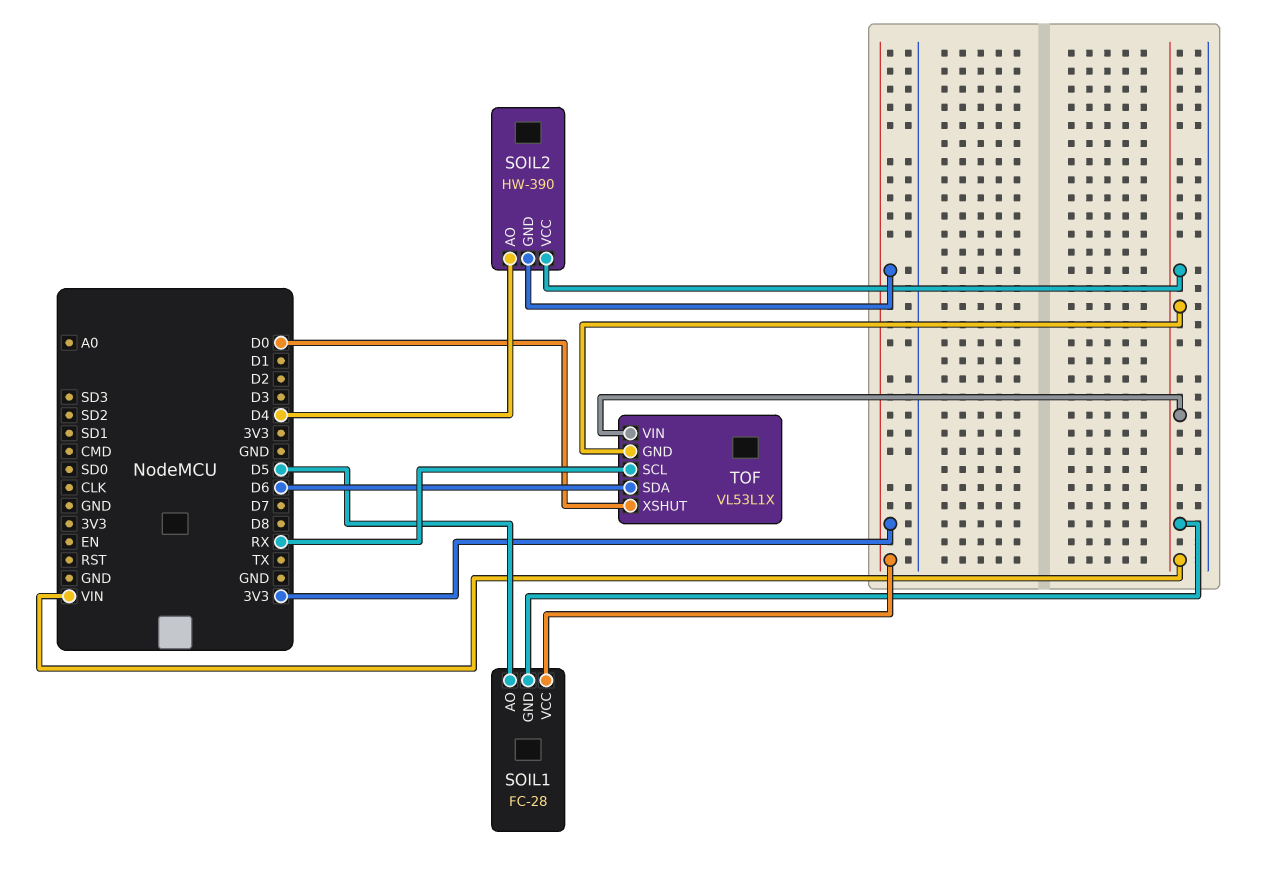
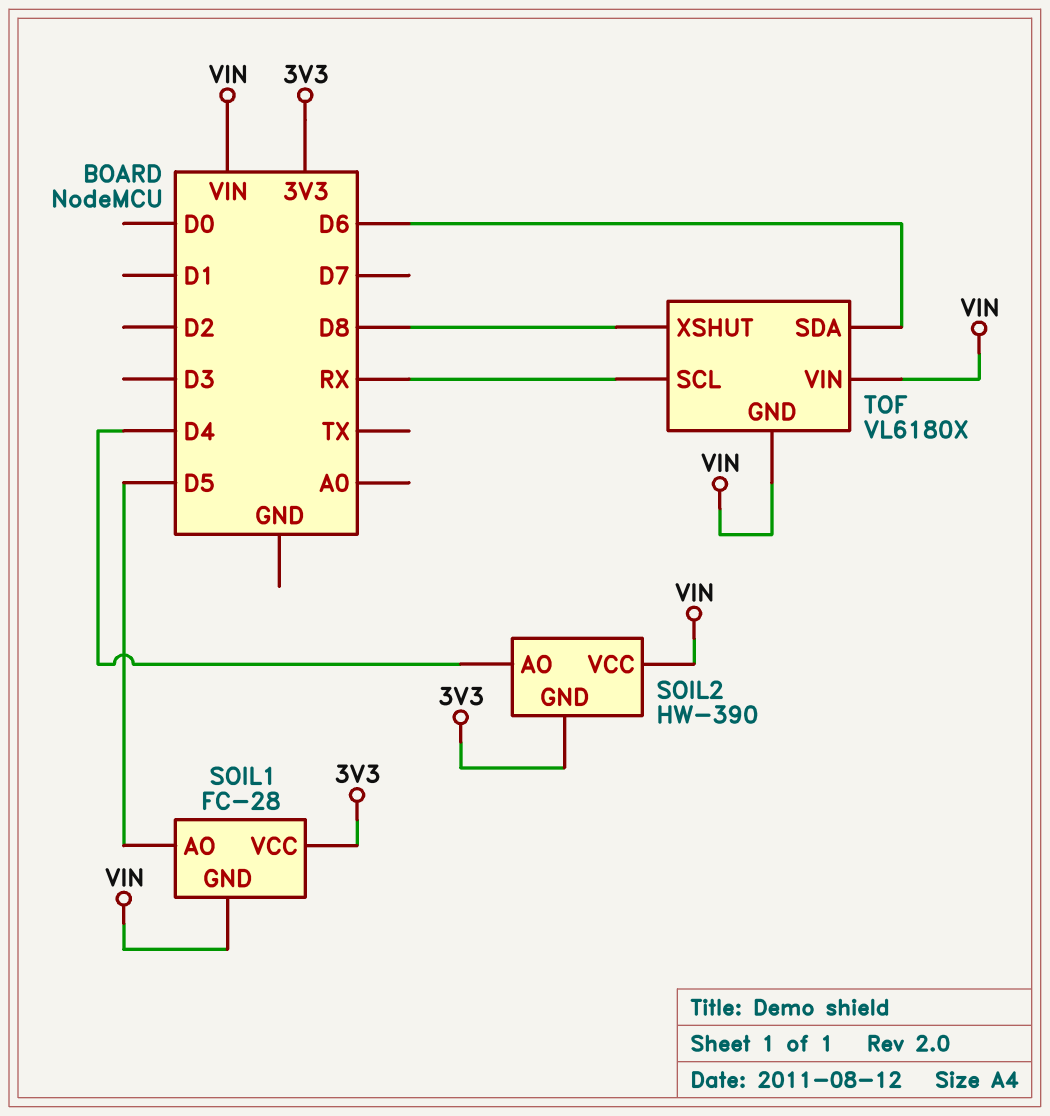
TOF: VL53L1X -> VL6180X
TOF pin XSHUT: D0 -> D8

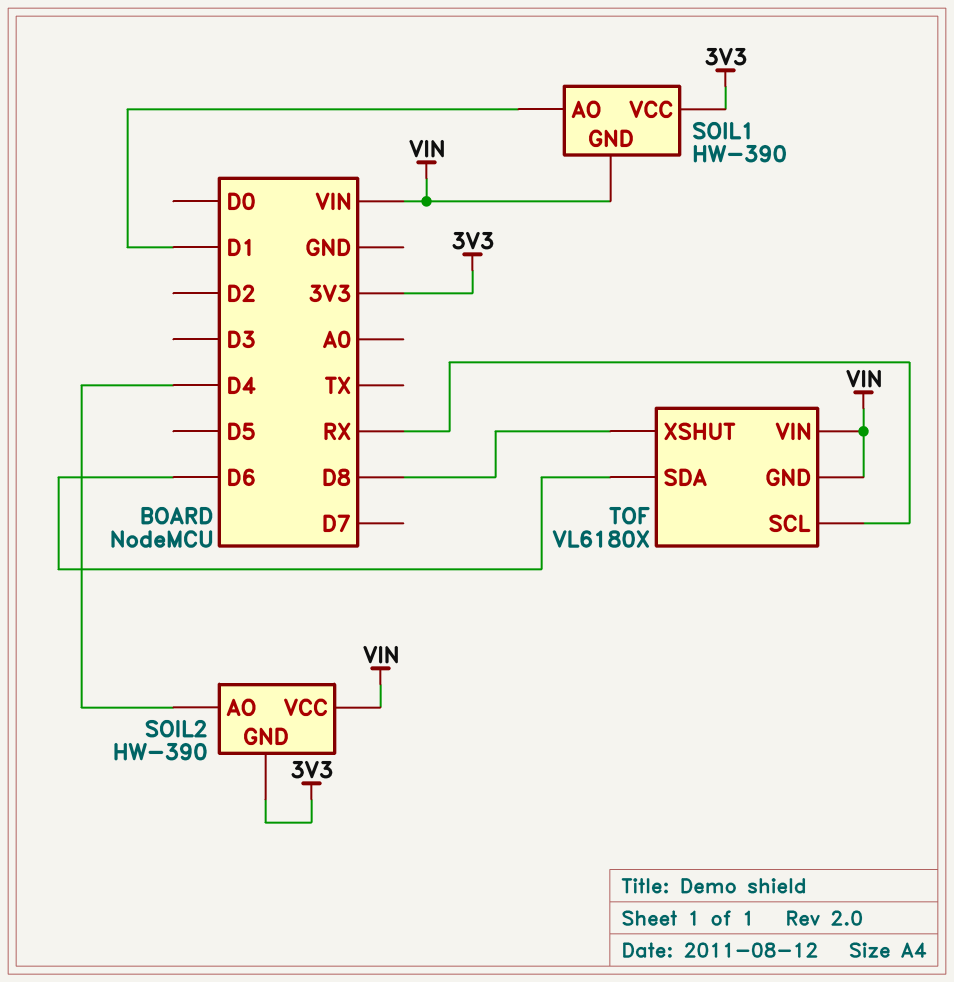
SOIL1: FC-28 -> HW-390
SOIL1 pin AO: D5 -> D1

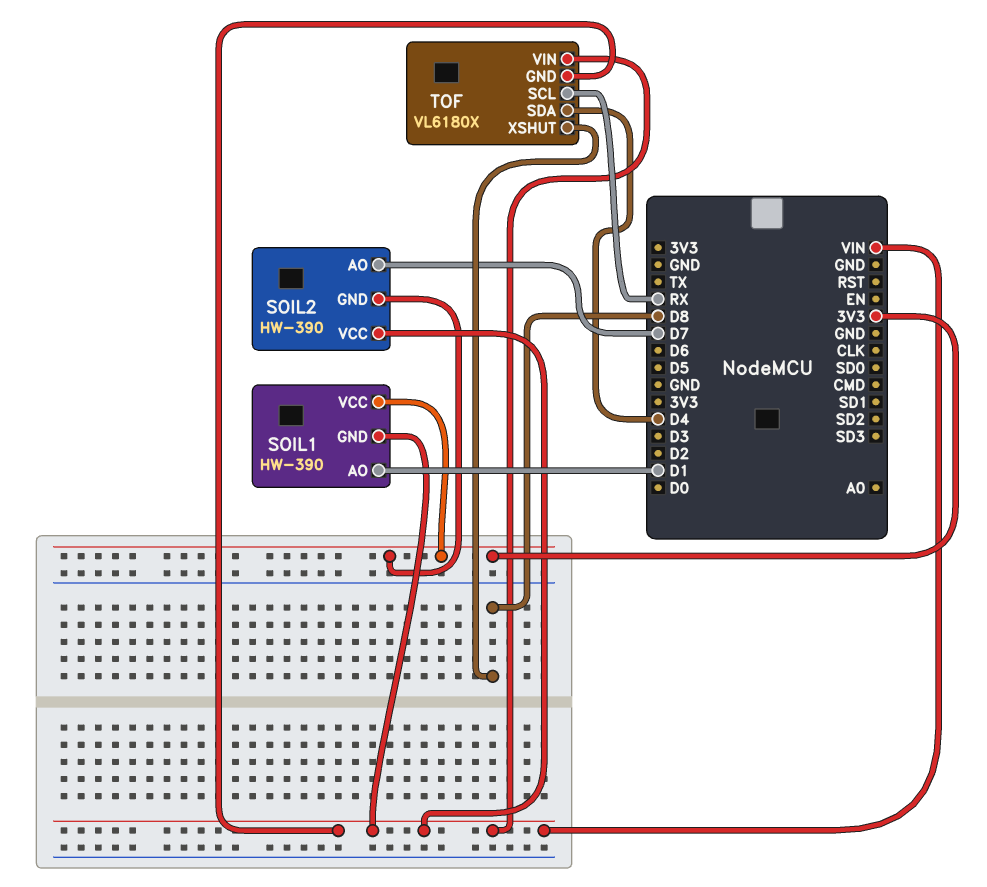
SOIL2 pin AO: D4 -> D7
TOF pin SDA: D6 -> D4

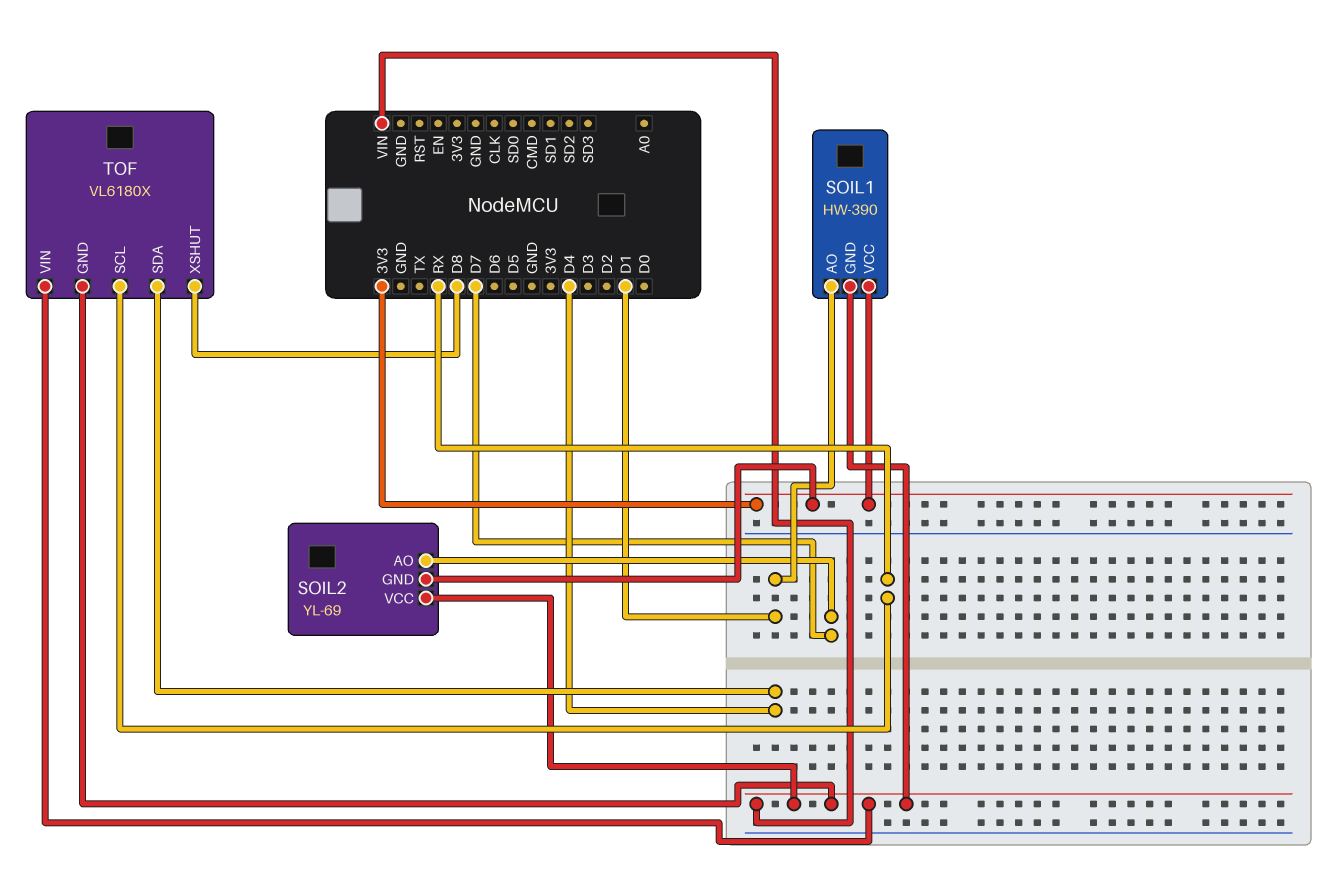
SOIL2: HW-390 -> YL-69

